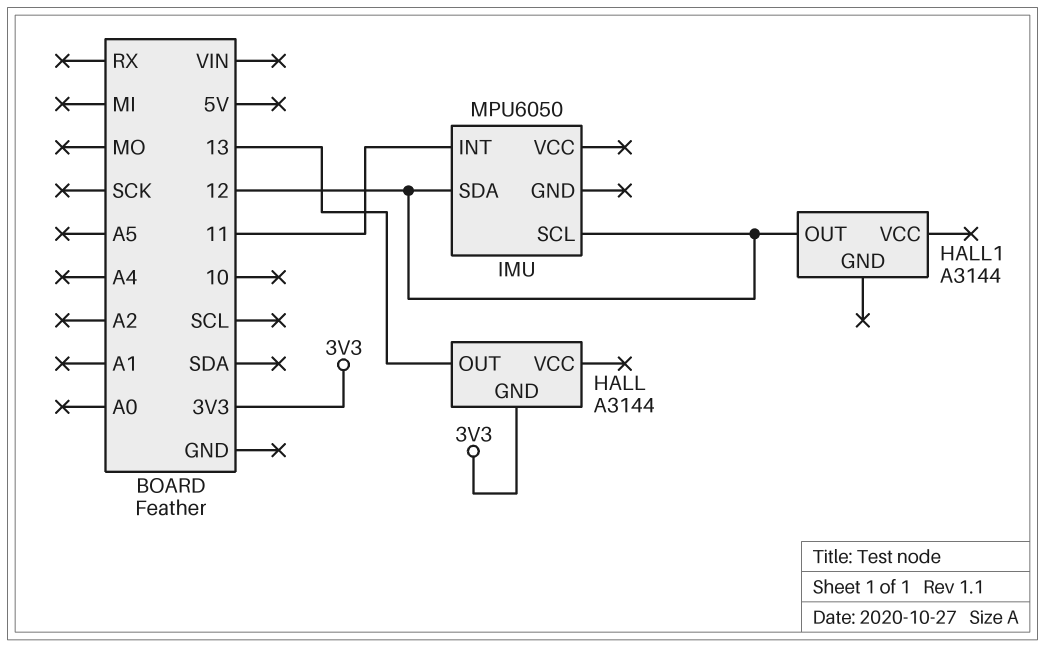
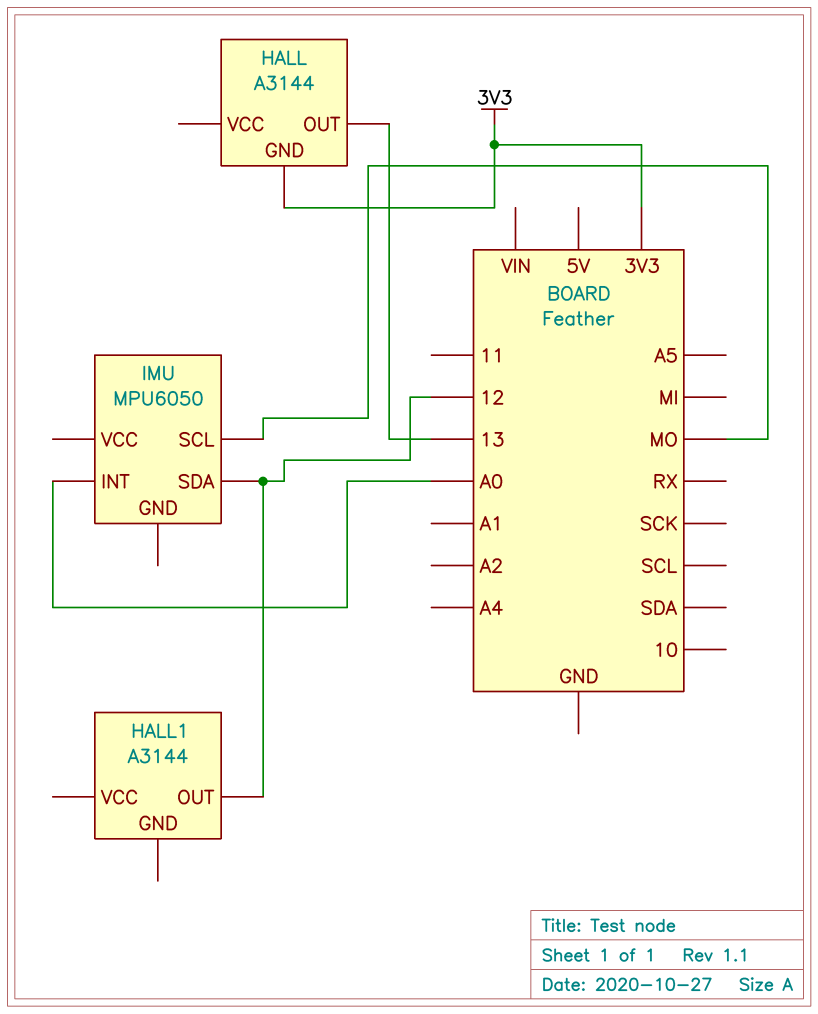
IMU pin INT: 11 -> A0
IMU pin SCL: 12 -> MO

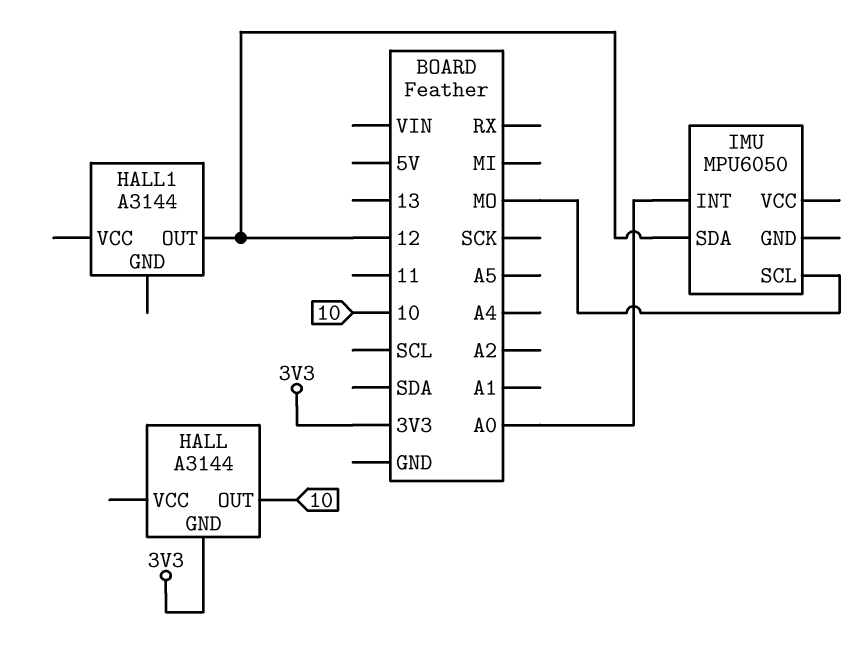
HALL pin OUT: 13 -> 10

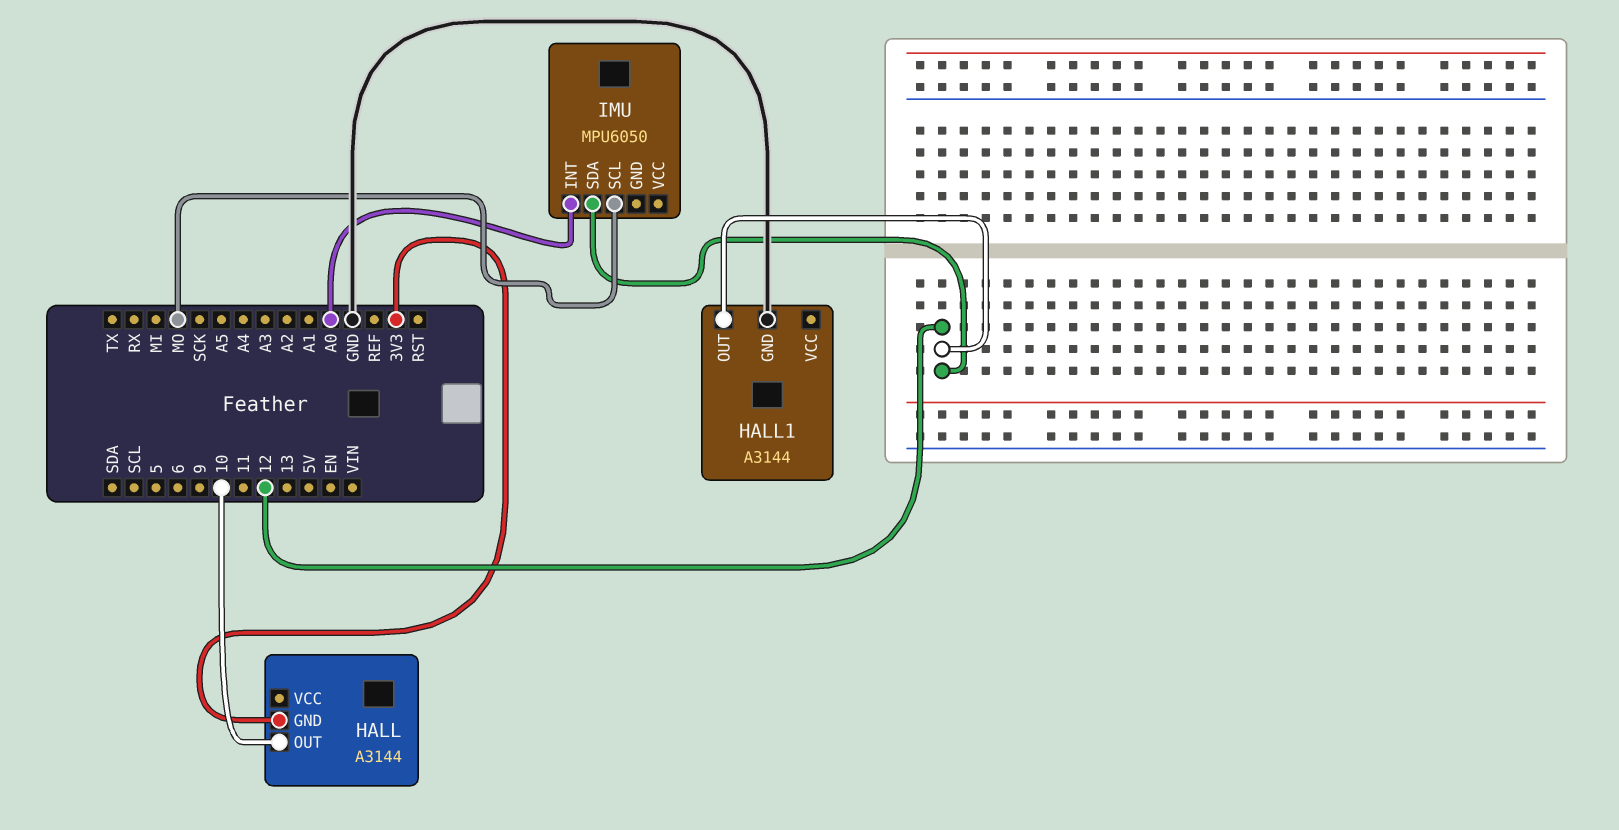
HALL1 pin GND: none -> GND

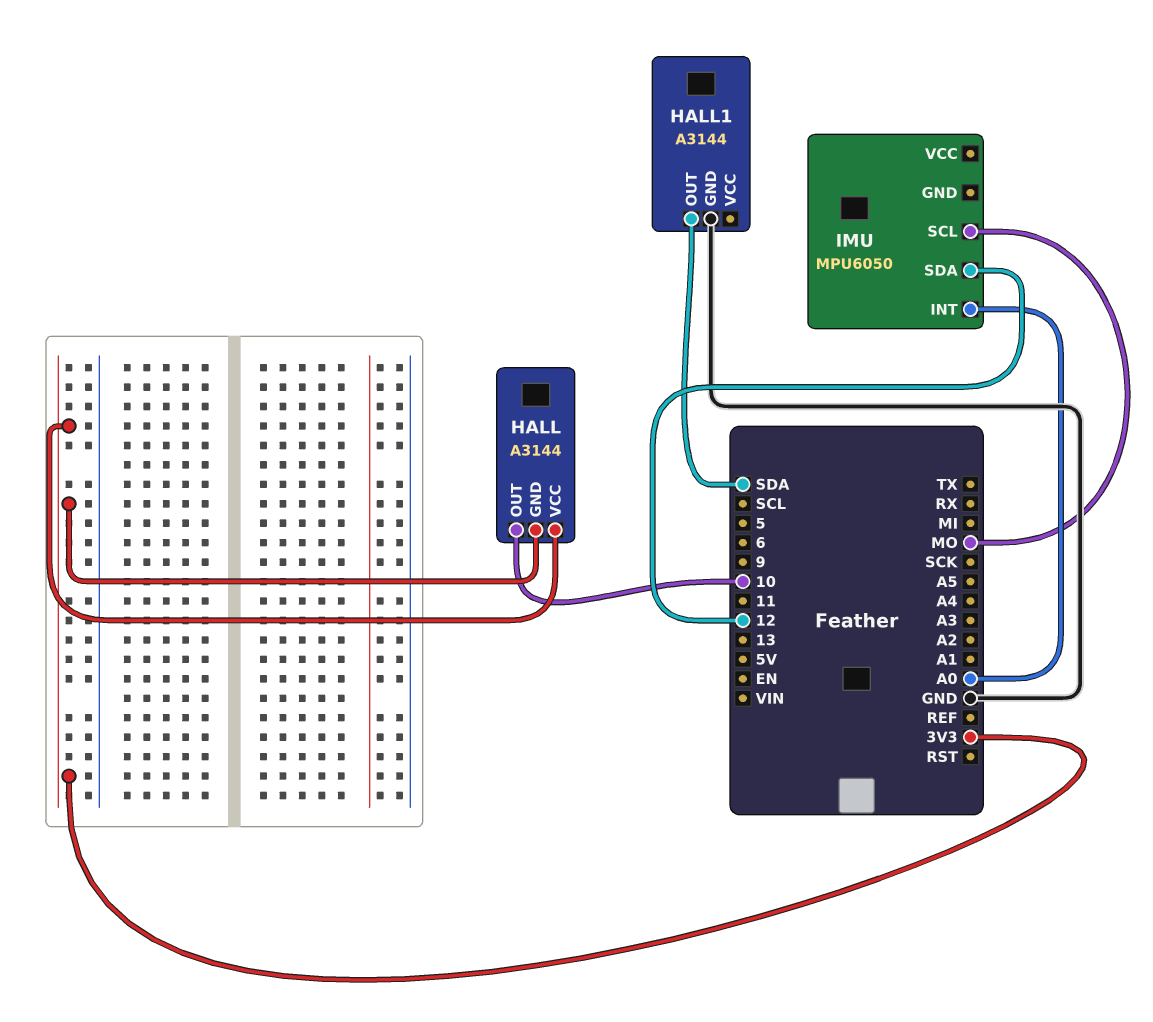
HALL pin VCC: none -> 3V3
HALL1 pin OUT: 12 -> SDA

